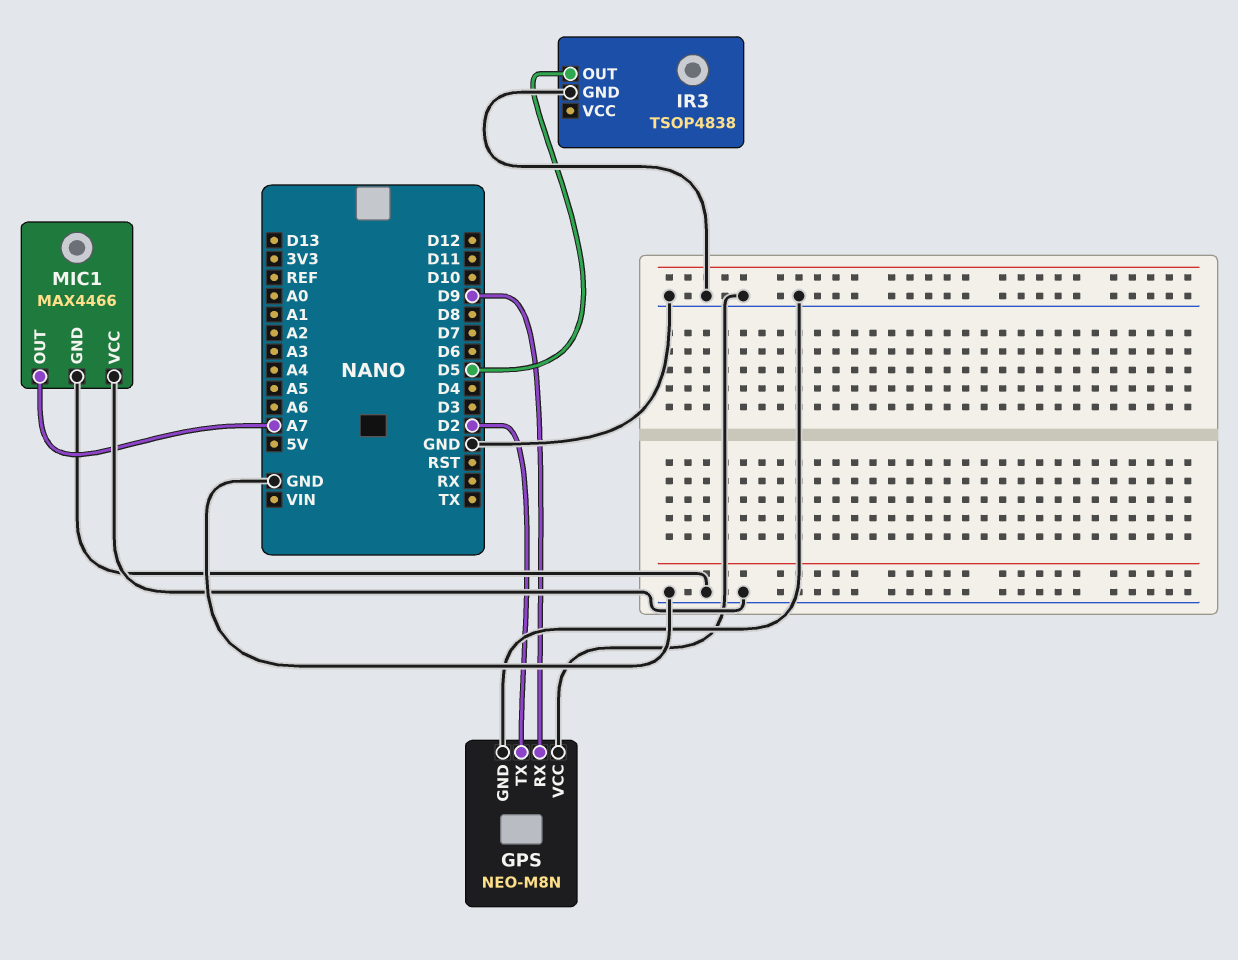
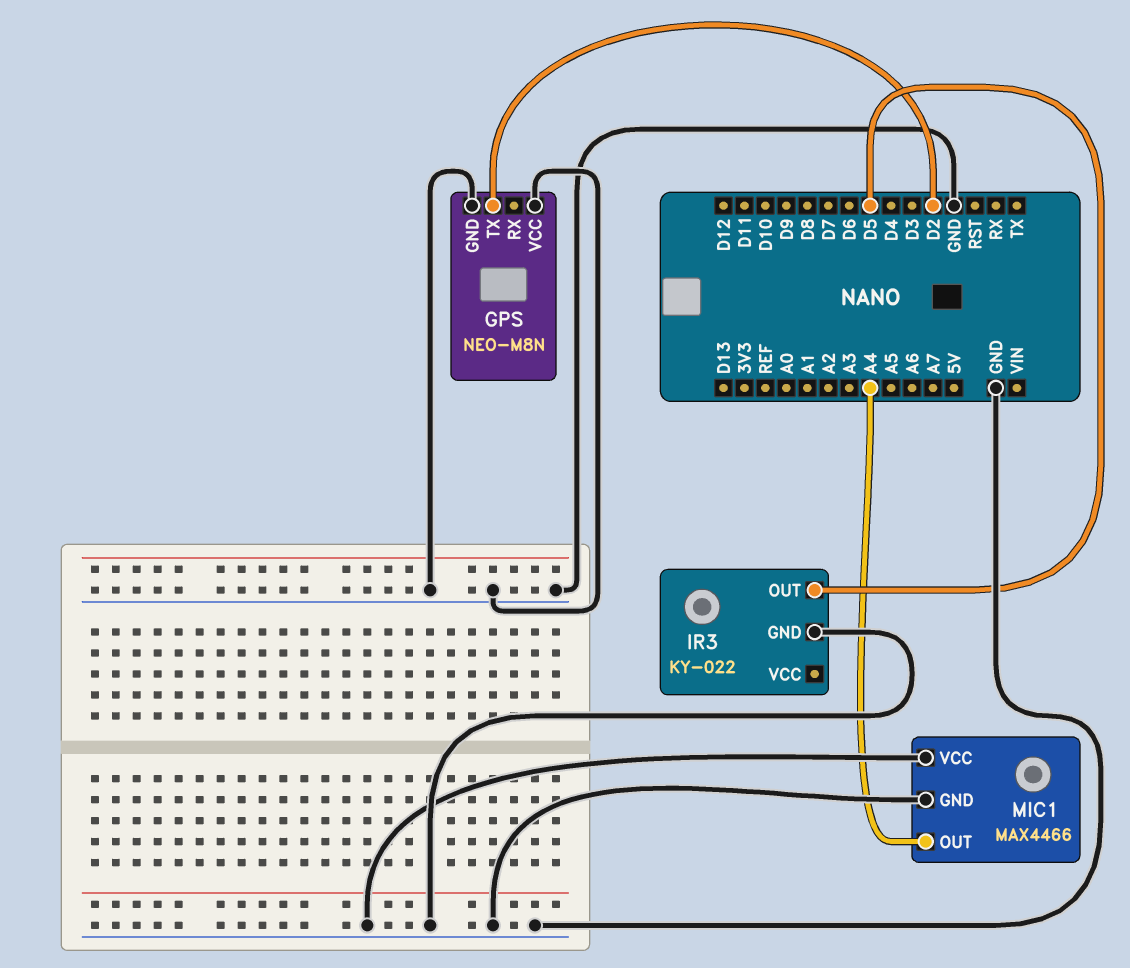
GPS pin RX: D9 -> none
IR3: TSOP4838 -> KY-022
MIC1 pin OUT: A7 -> A4

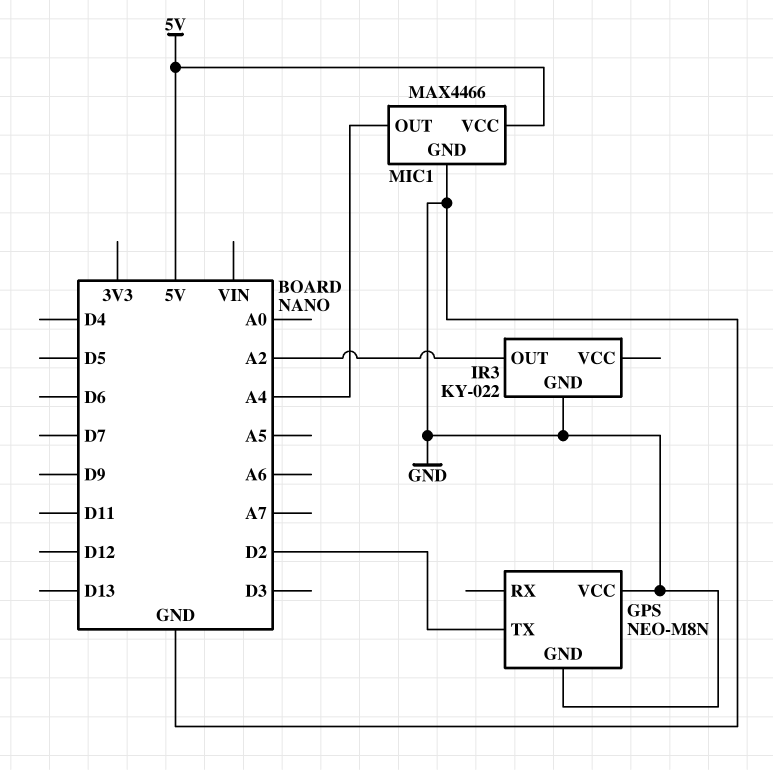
IR3 pin OUT: D5 -> A2
MIC1 pin VCC: GND -> 5V

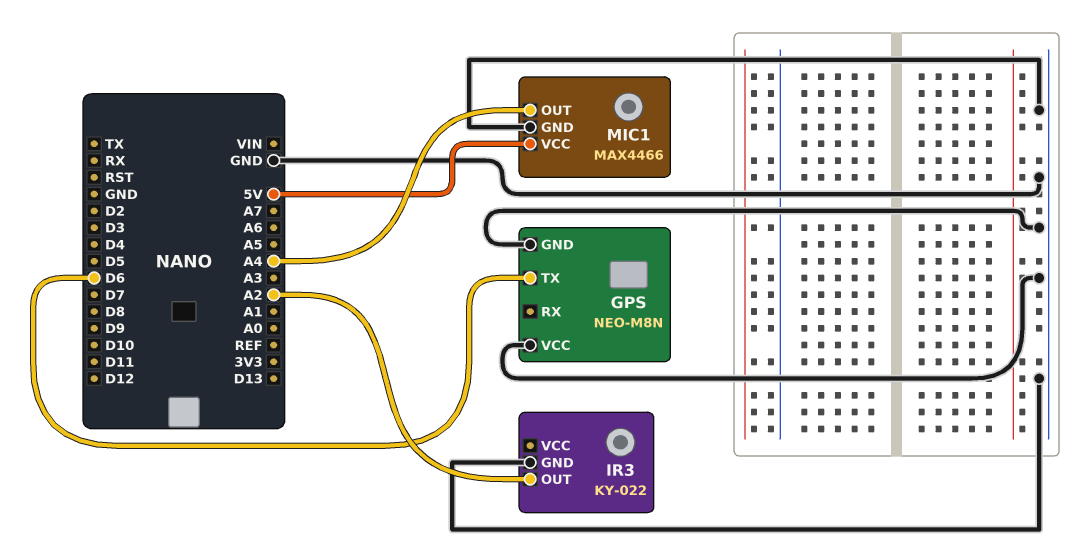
GPS pin TX: D2 -> D6

